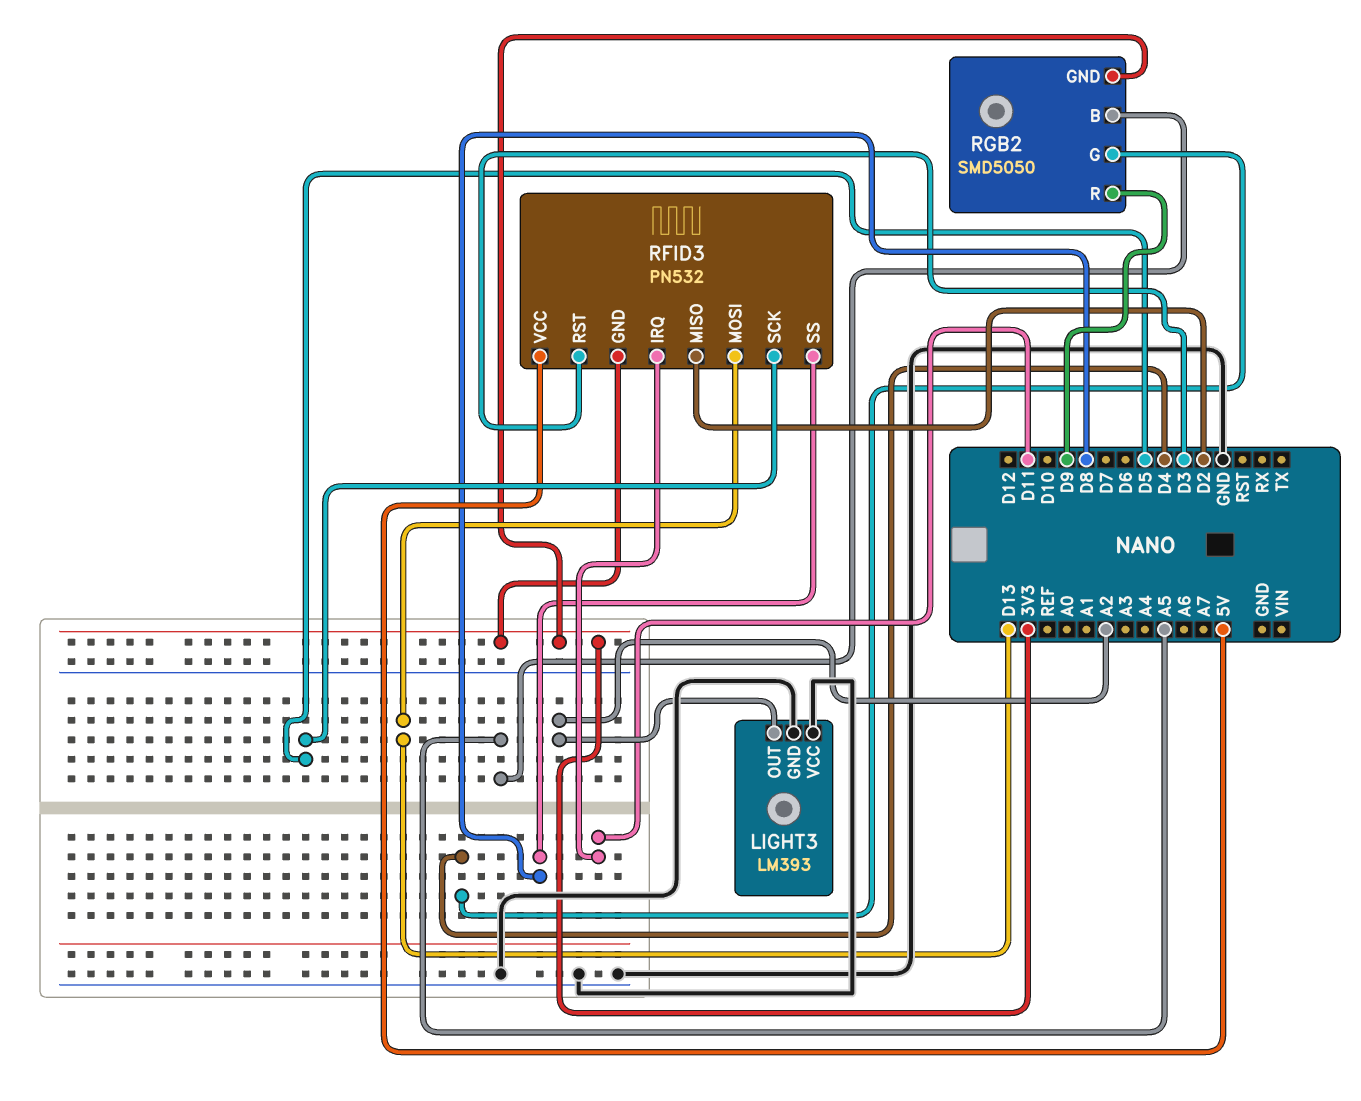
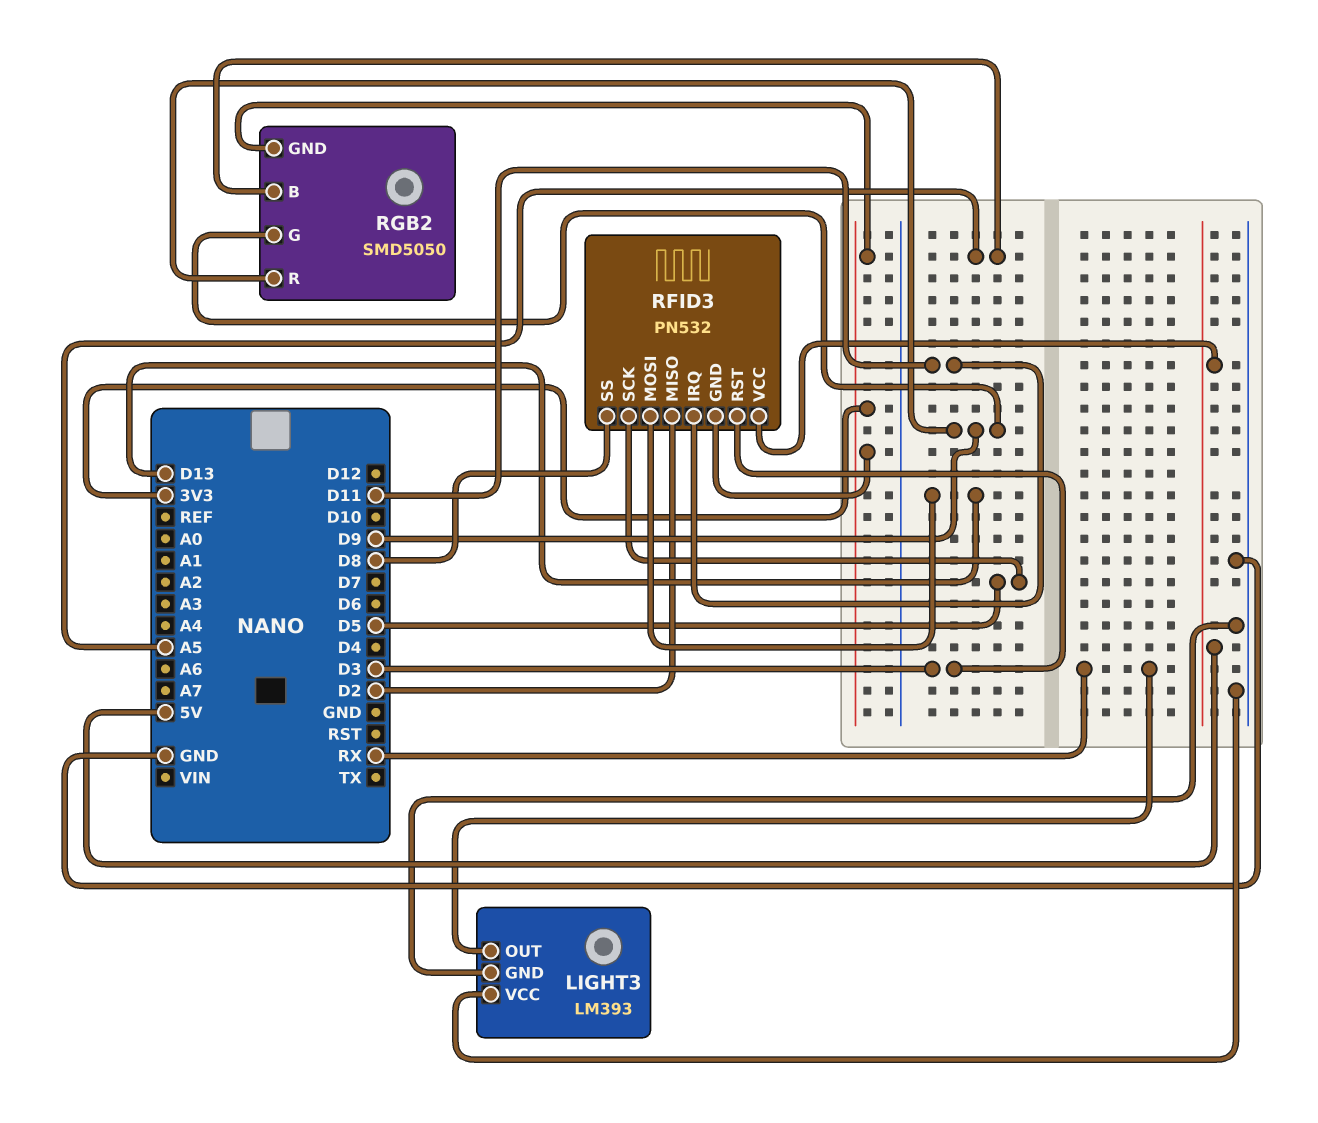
LIGHT3 pin OUT: A2 -> RX
RGB2 pin G: D4 -> D9

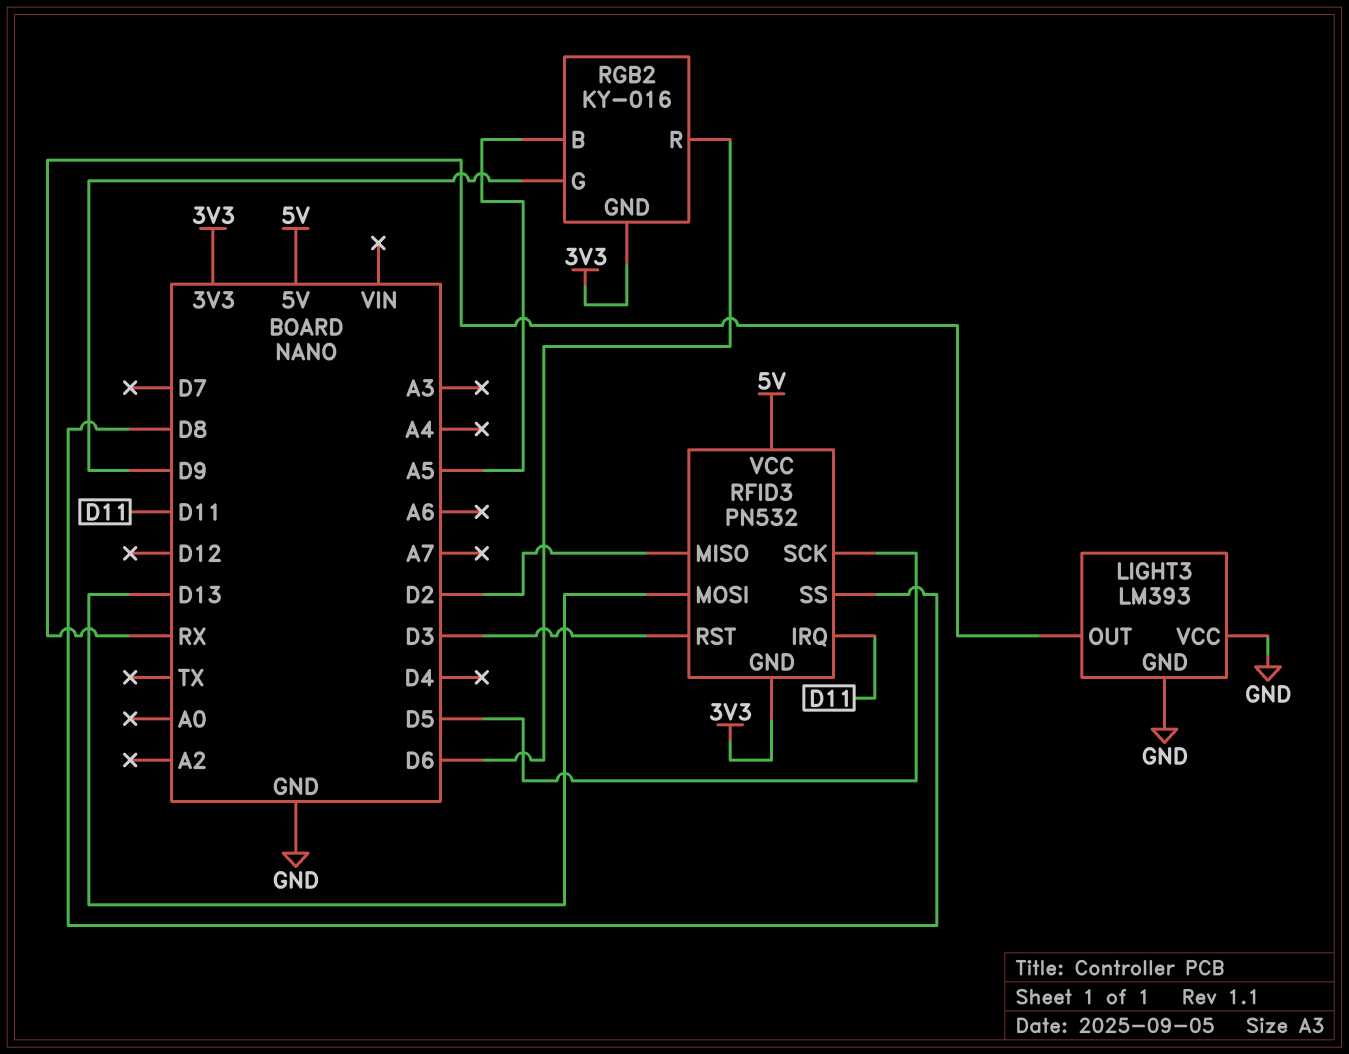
RGB2: SMD5050 -> KY-016
RGB2 pin R: D9 -> D6

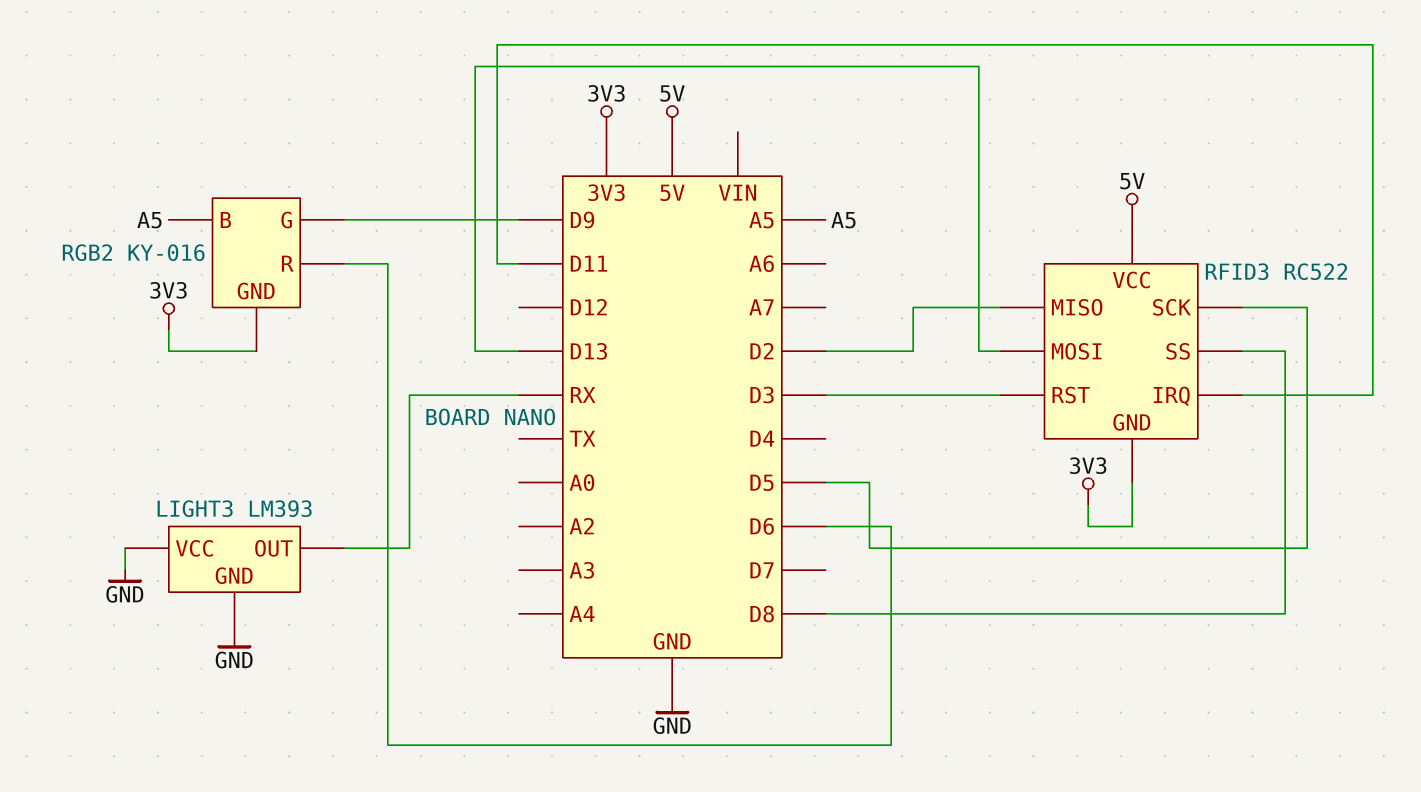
RFID3: PN532 -> RC522

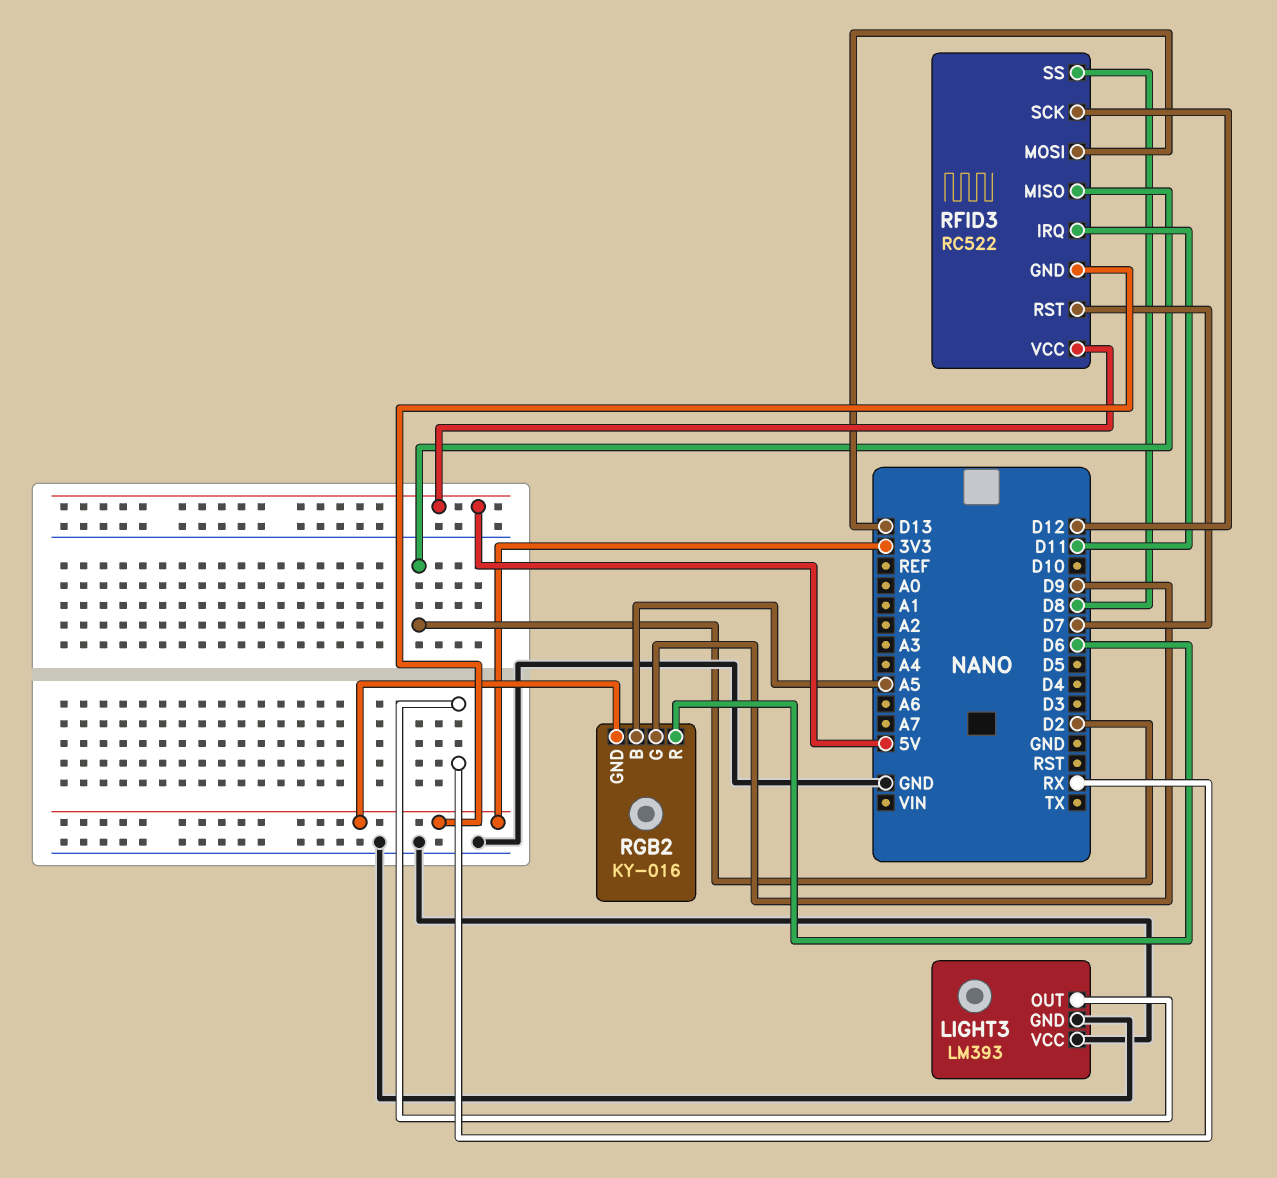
RFID3 pin RST: D3 -> D7
RFID3 pin SCK: D5 -> D12

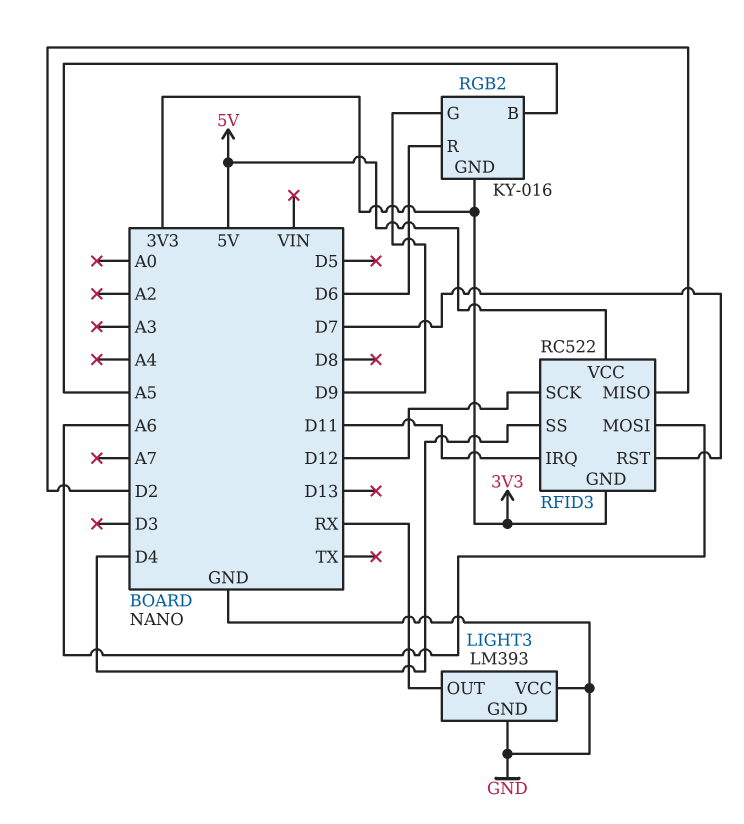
RFID3 pin MOSI: D13 -> A6
RFID3 pin SS: D8 -> D4

